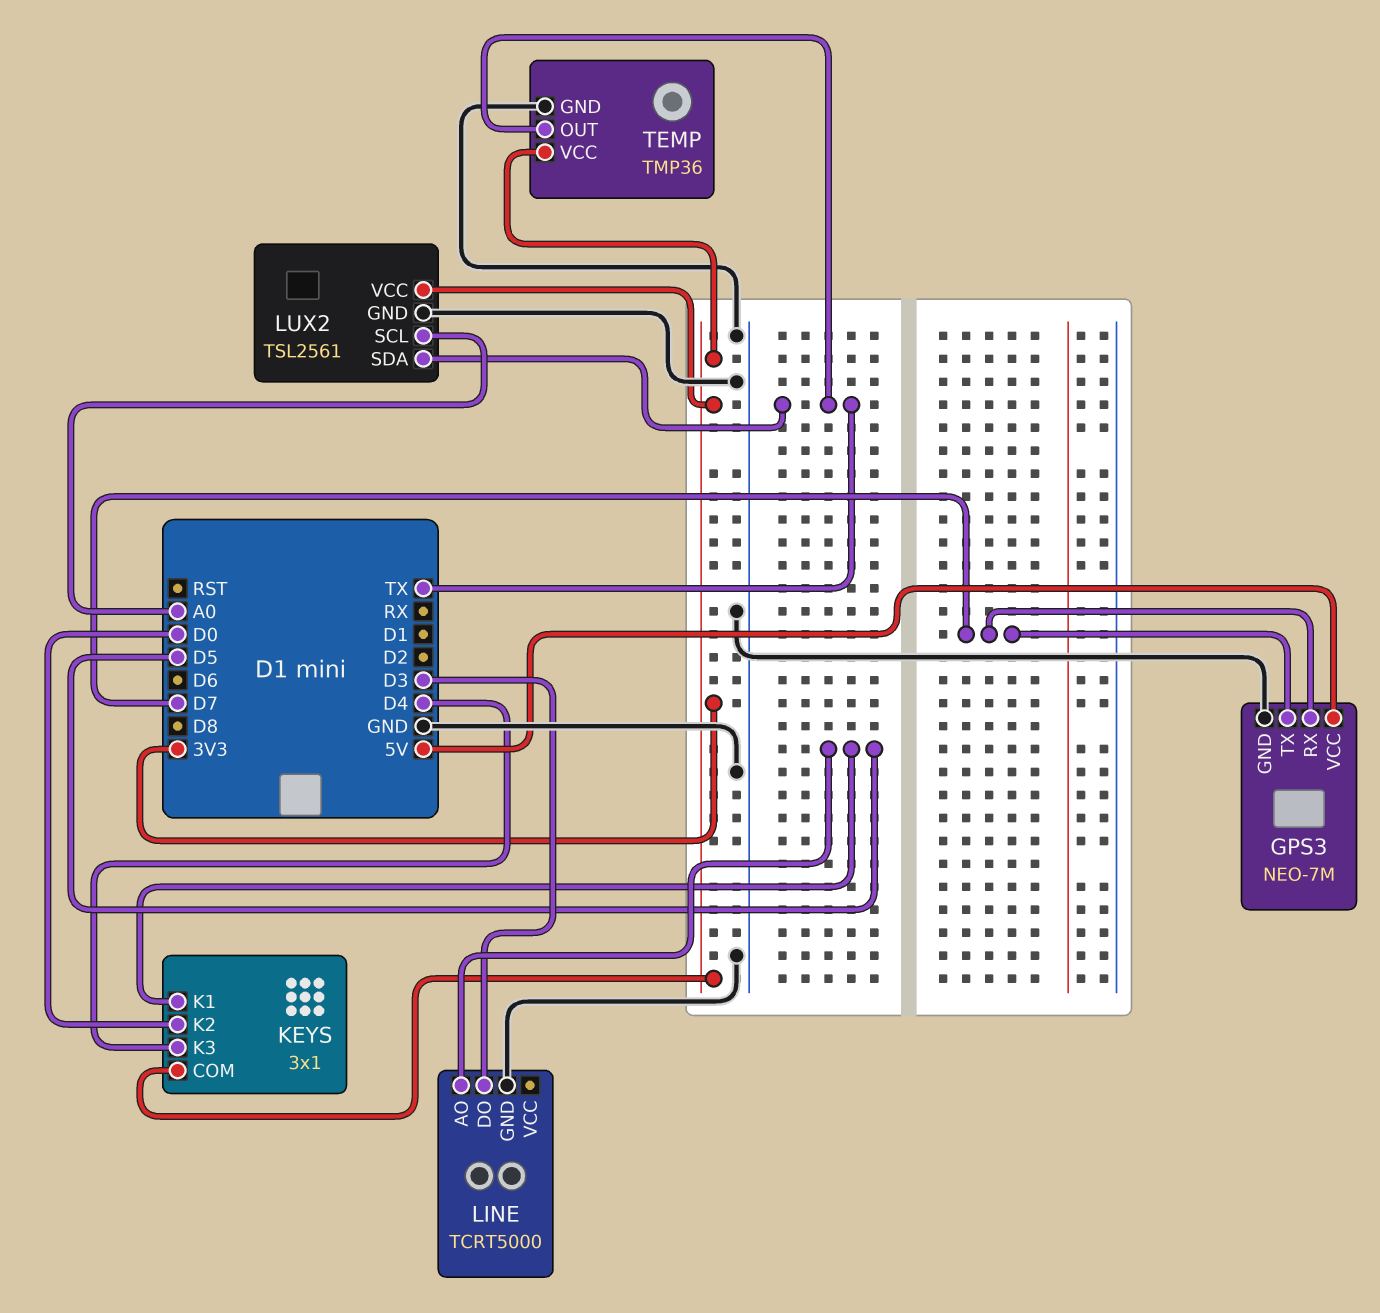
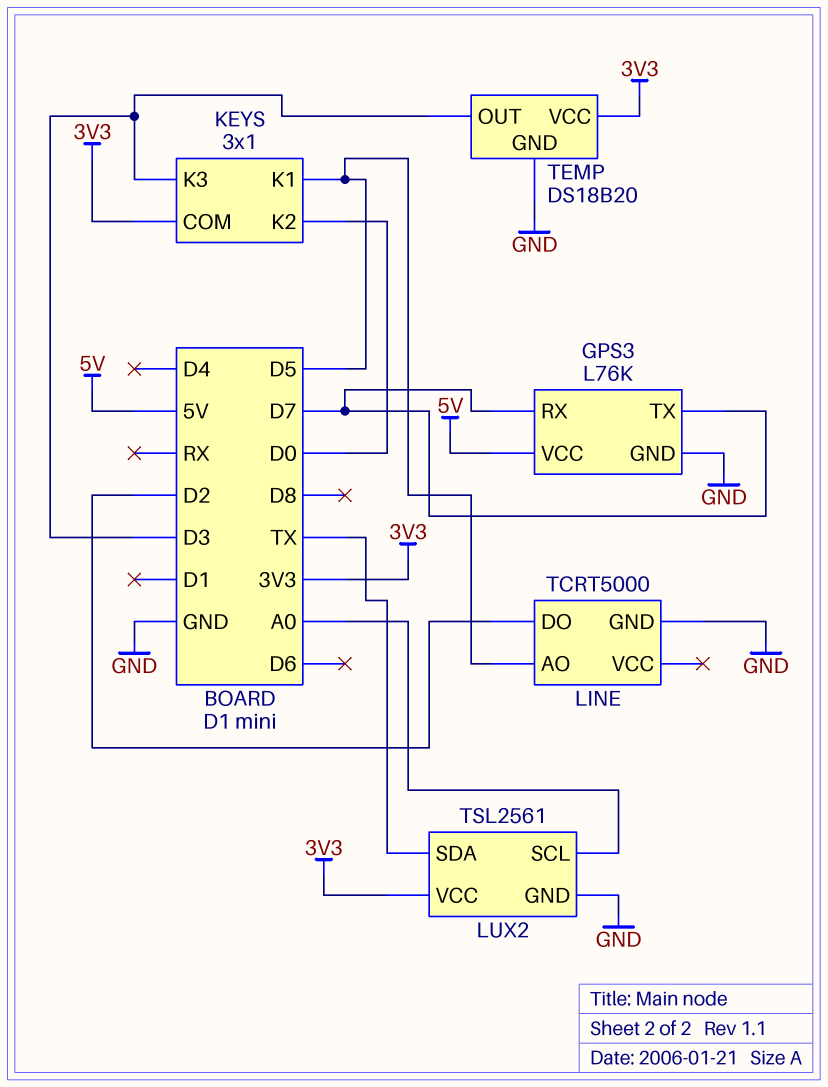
GPS3: NEO-7M -> L76K
KEYS pin K3: D4 -> D3
LINE pin DO: D3 -> D2
TEMP: TMP36 -> DS18B20
TEMP pin OUT: TX -> D3

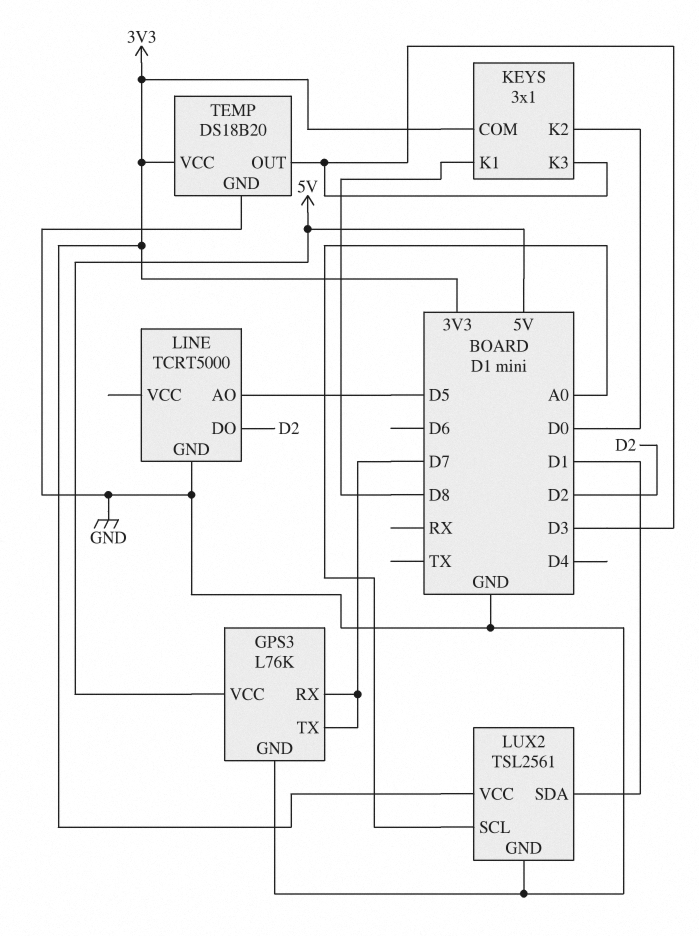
KEYS pin K1: D5 -> D8
LUX2 pin SDA: TX -> D1

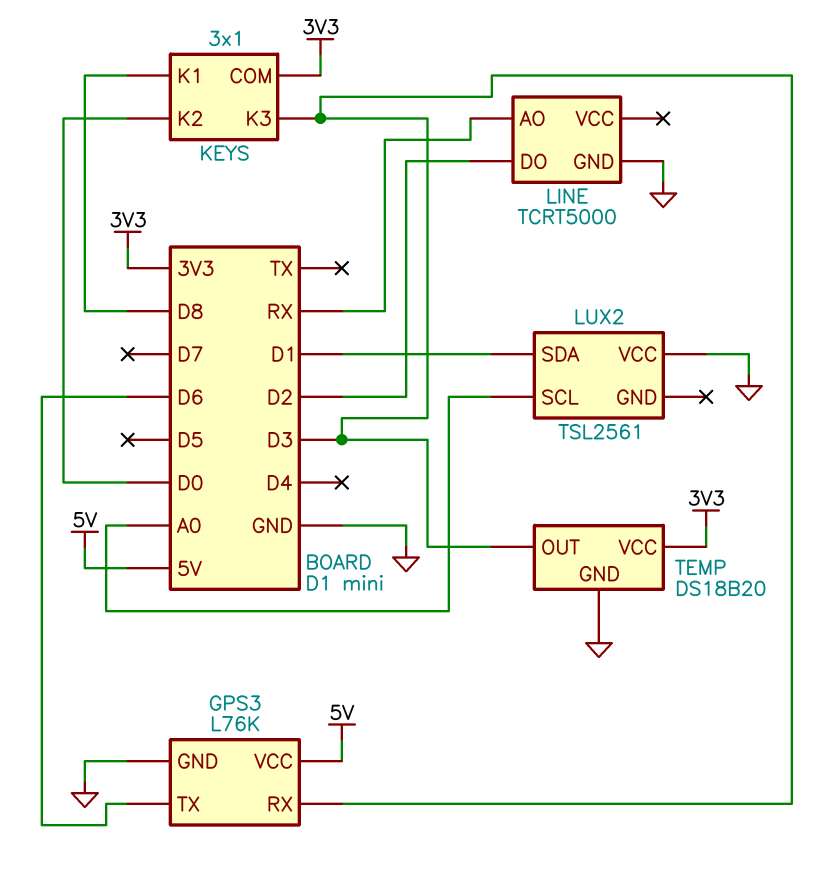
GPS3 pin RX: D7 -> D3
GPS3 pin TX: D7 -> D6
LINE pin AO: D5 -> RX
LUX2 pin GND: GND -> none
LUX2 pin VCC: 3V3 -> GND

